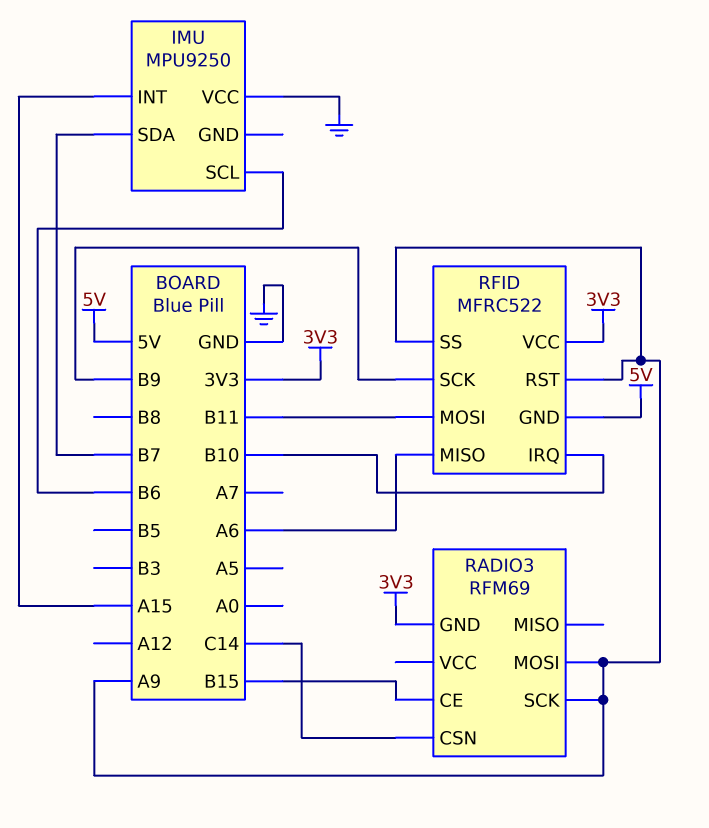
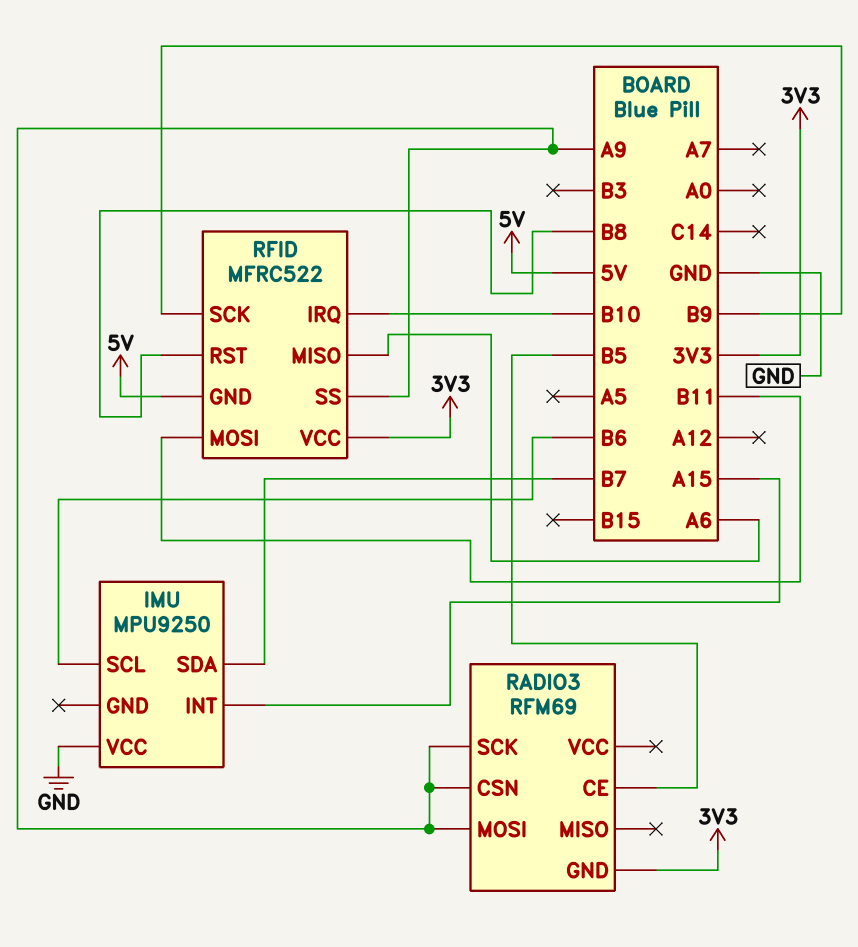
RADIO3 pin CE: B15 -> B5
RADIO3 pin CSN: C14 -> A9
RFID pin RST: A9 -> B8

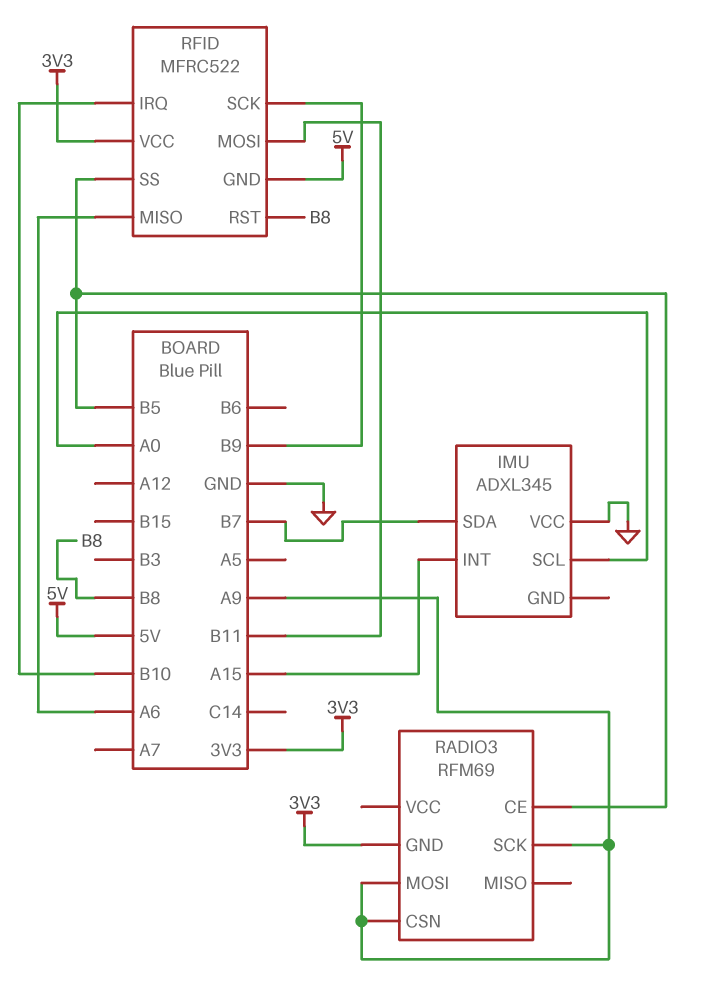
IMU: MPU9250 -> ADXL345
IMU pin SCL: B6 -> A0
RFID pin SS: A9 -> B5

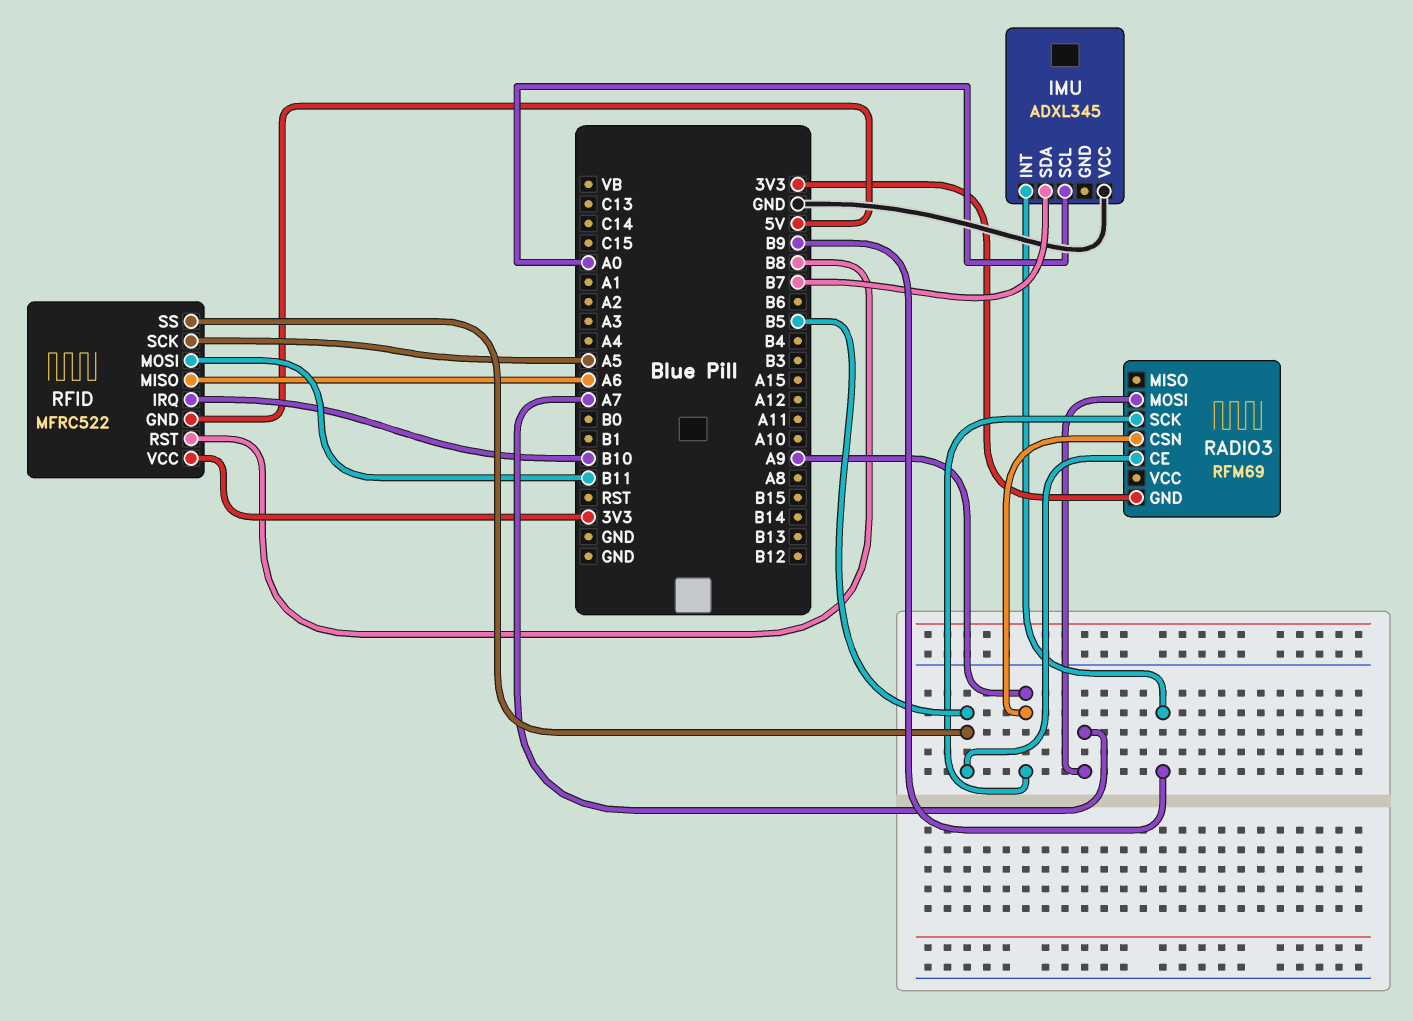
IMU pin INT: A15 -> B9
RADIO3 pin MOSI: A9 -> A7
RFID pin SCK: B9 -> A5

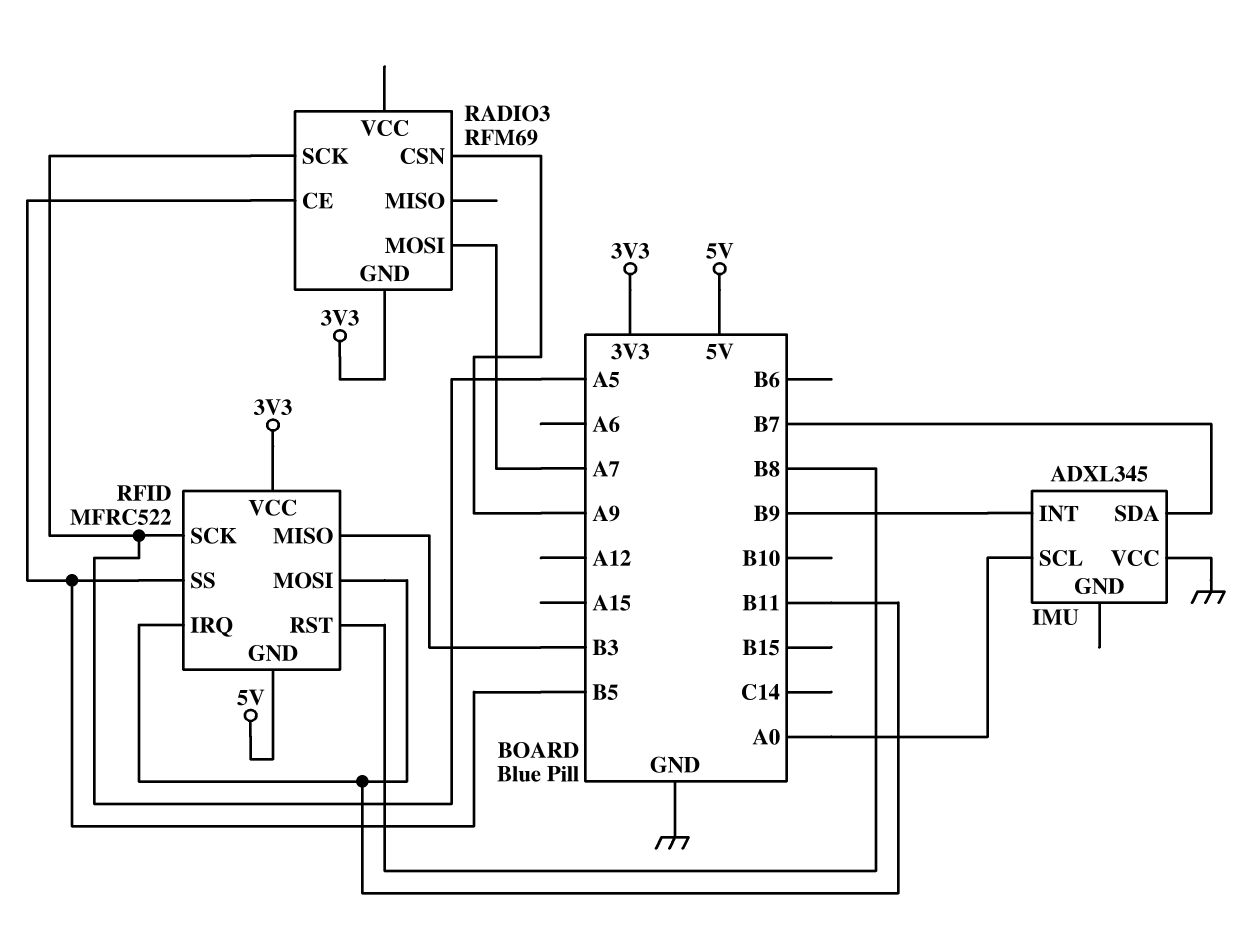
RADIO3 pin SCK: A9 -> A5
RFID pin IRQ: B10 -> B11
RFID pin MISO: A6 -> B3

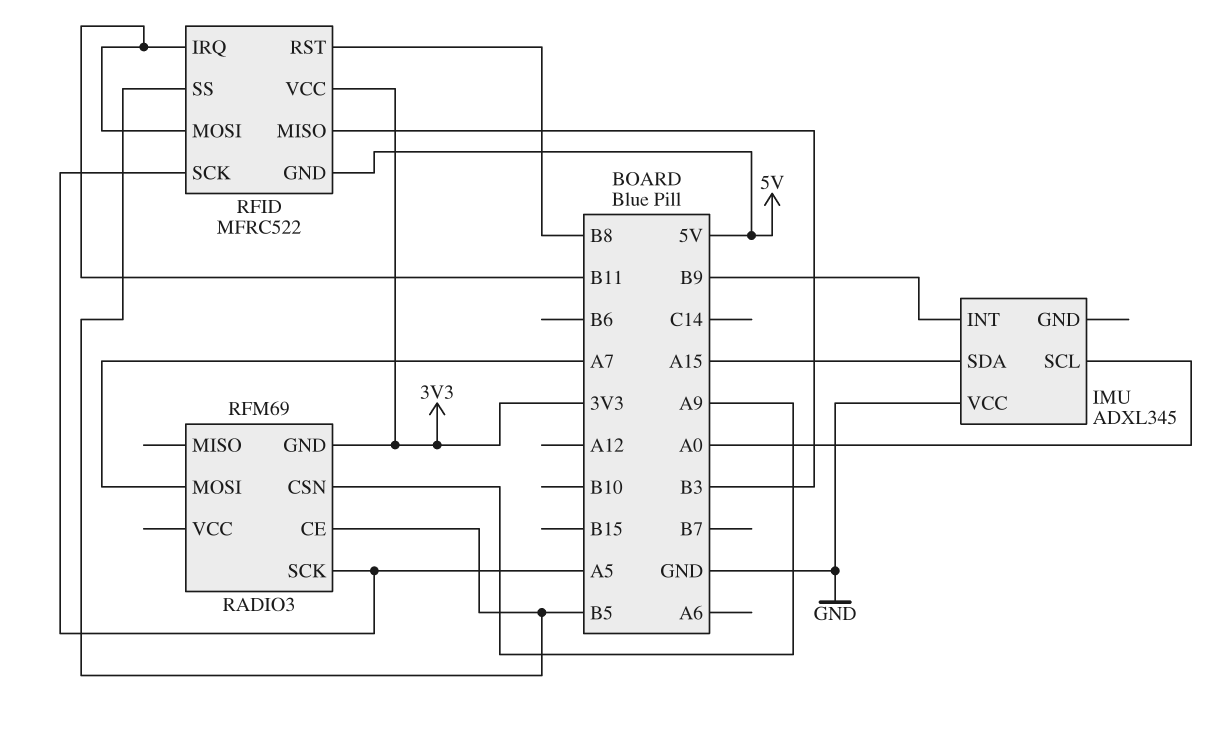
IMU pin SDA: B7 -> A15

